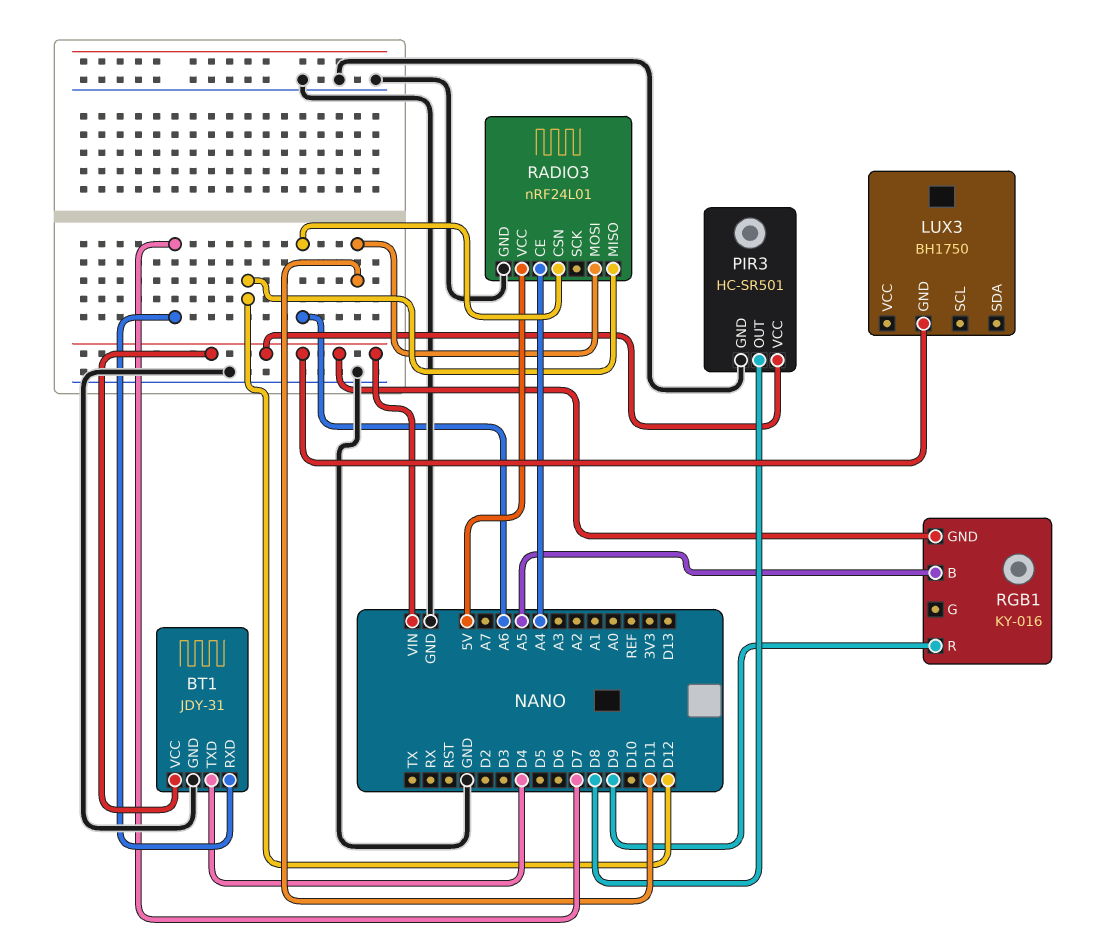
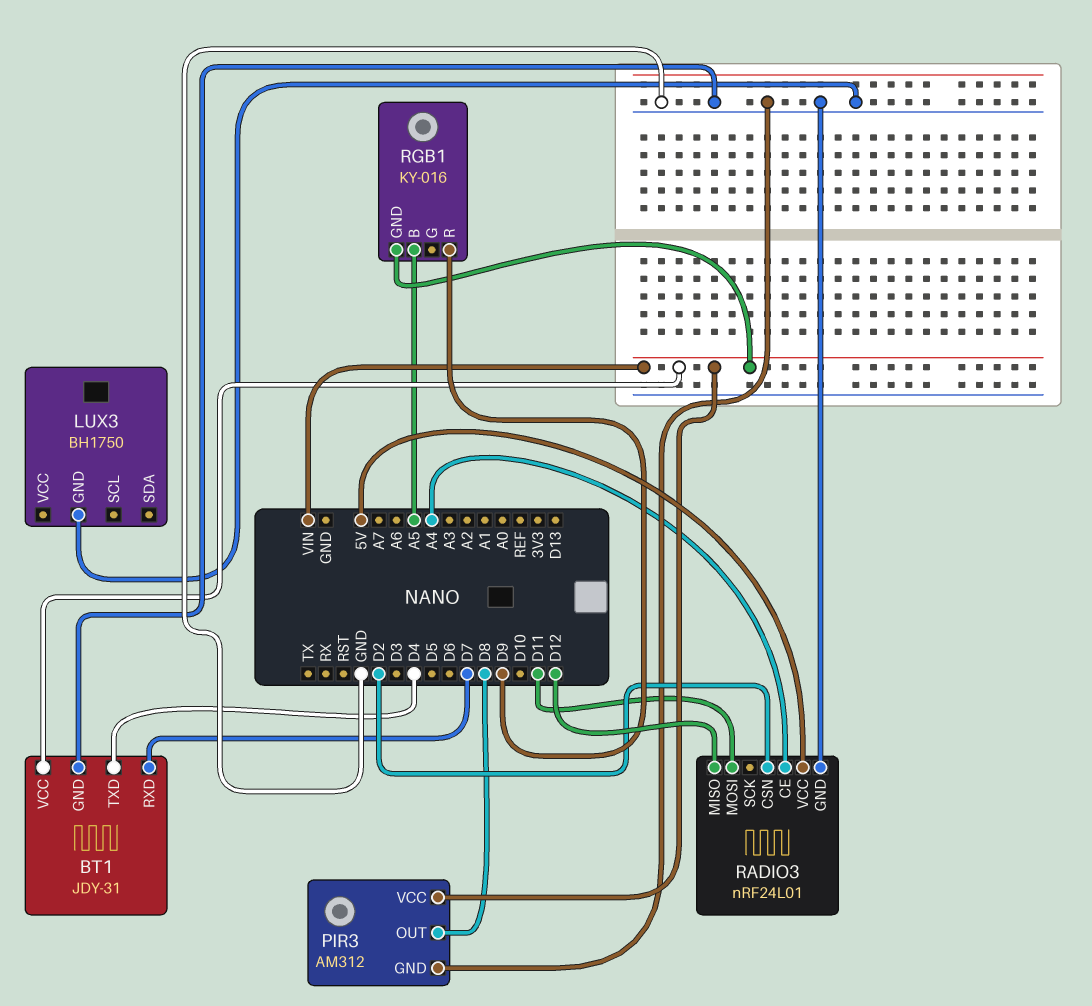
LUX3 pin GND: VIN -> GND
PIR3: HC-SR501 -> AM312
RADIO3 pin CSN: A6 -> D2

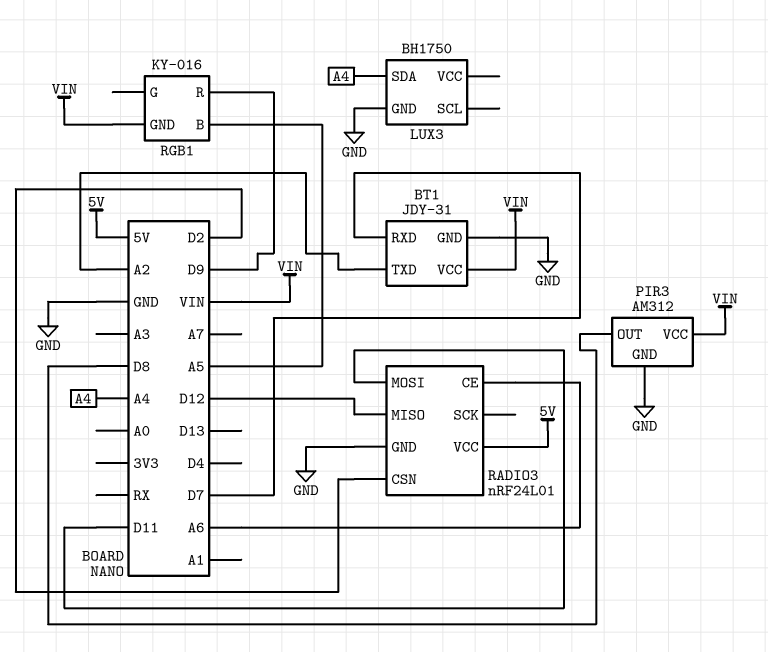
BT1 pin TXD: D4 -> A2
LUX3 pin SDA: none -> A4
RADIO3 pin CE: A4 -> A6

